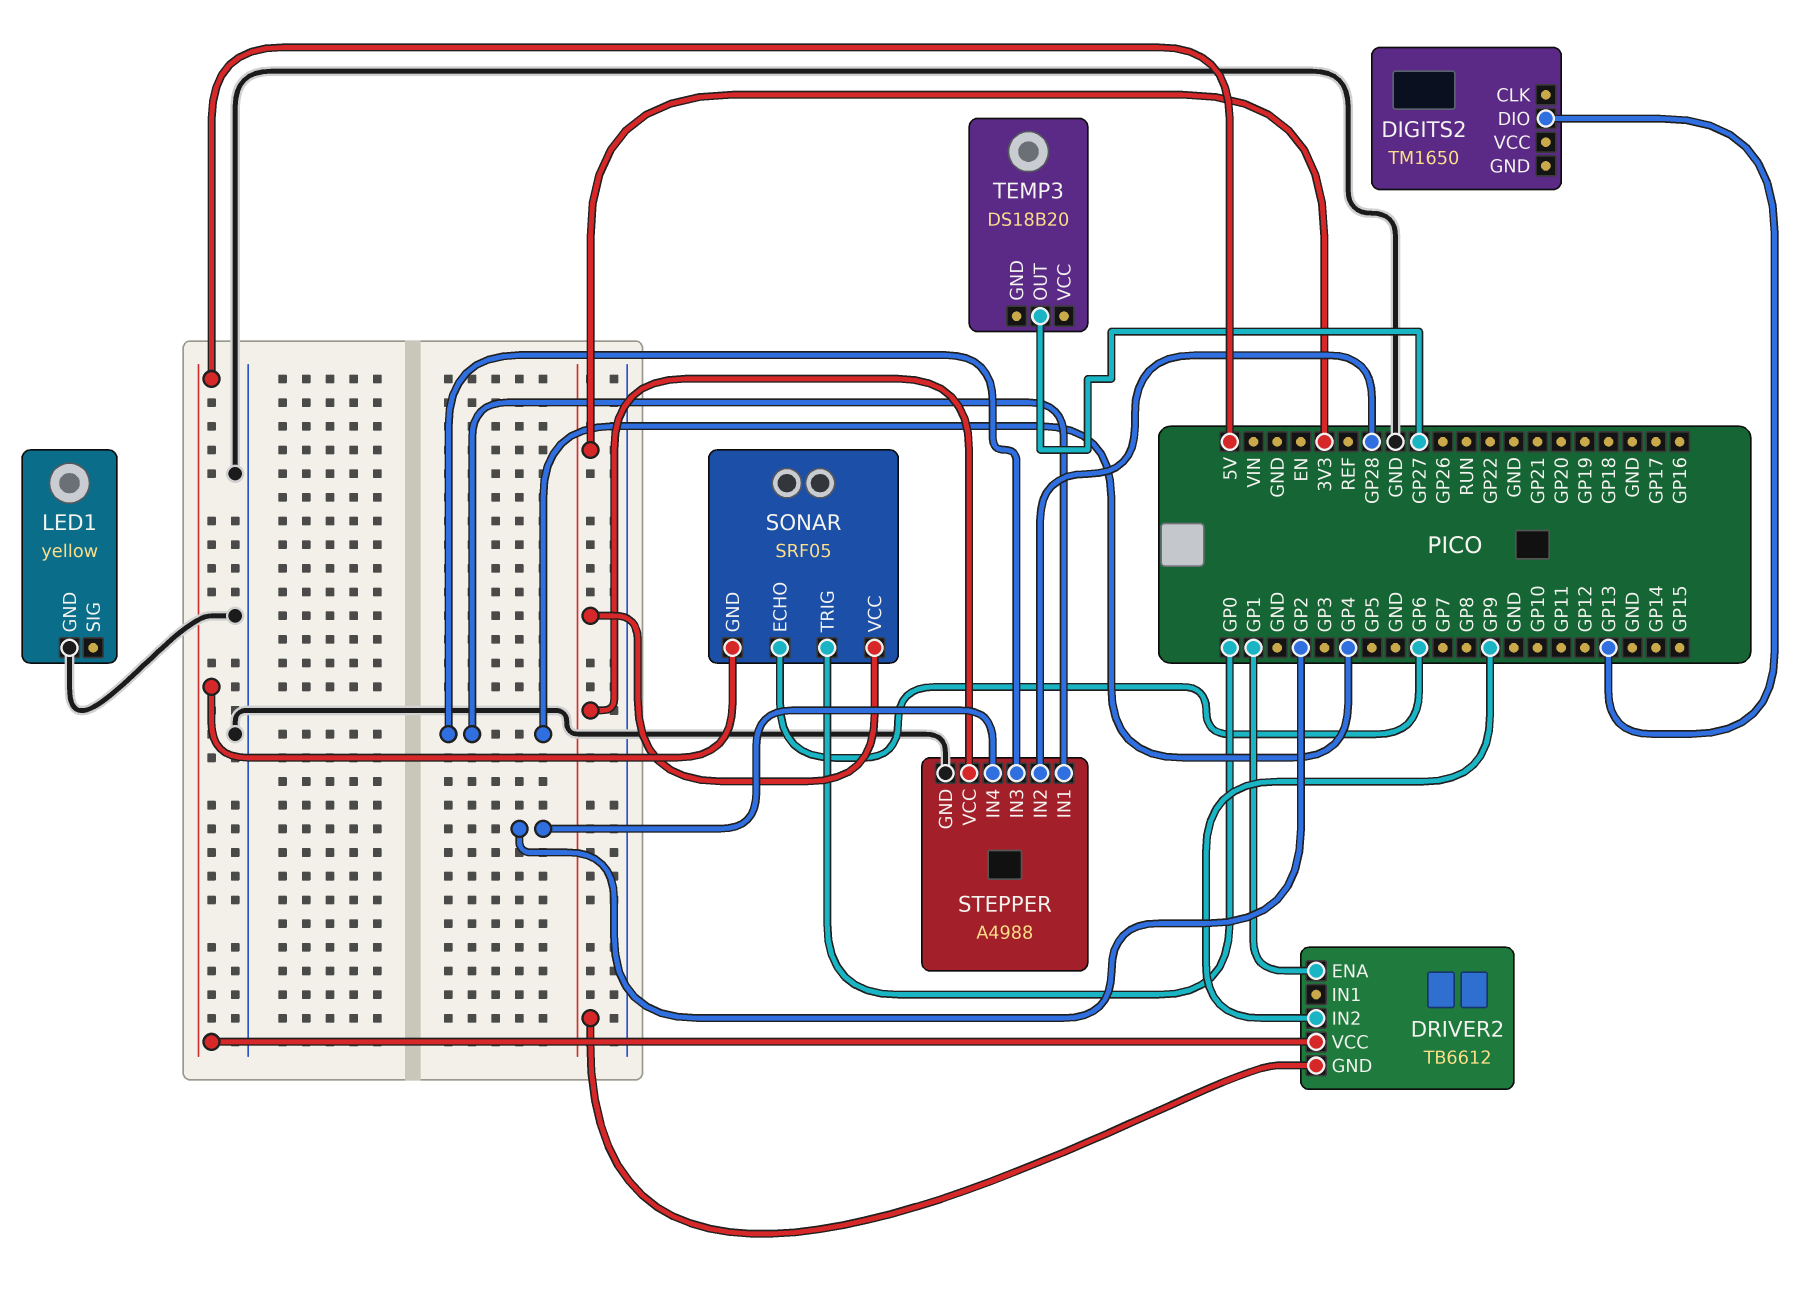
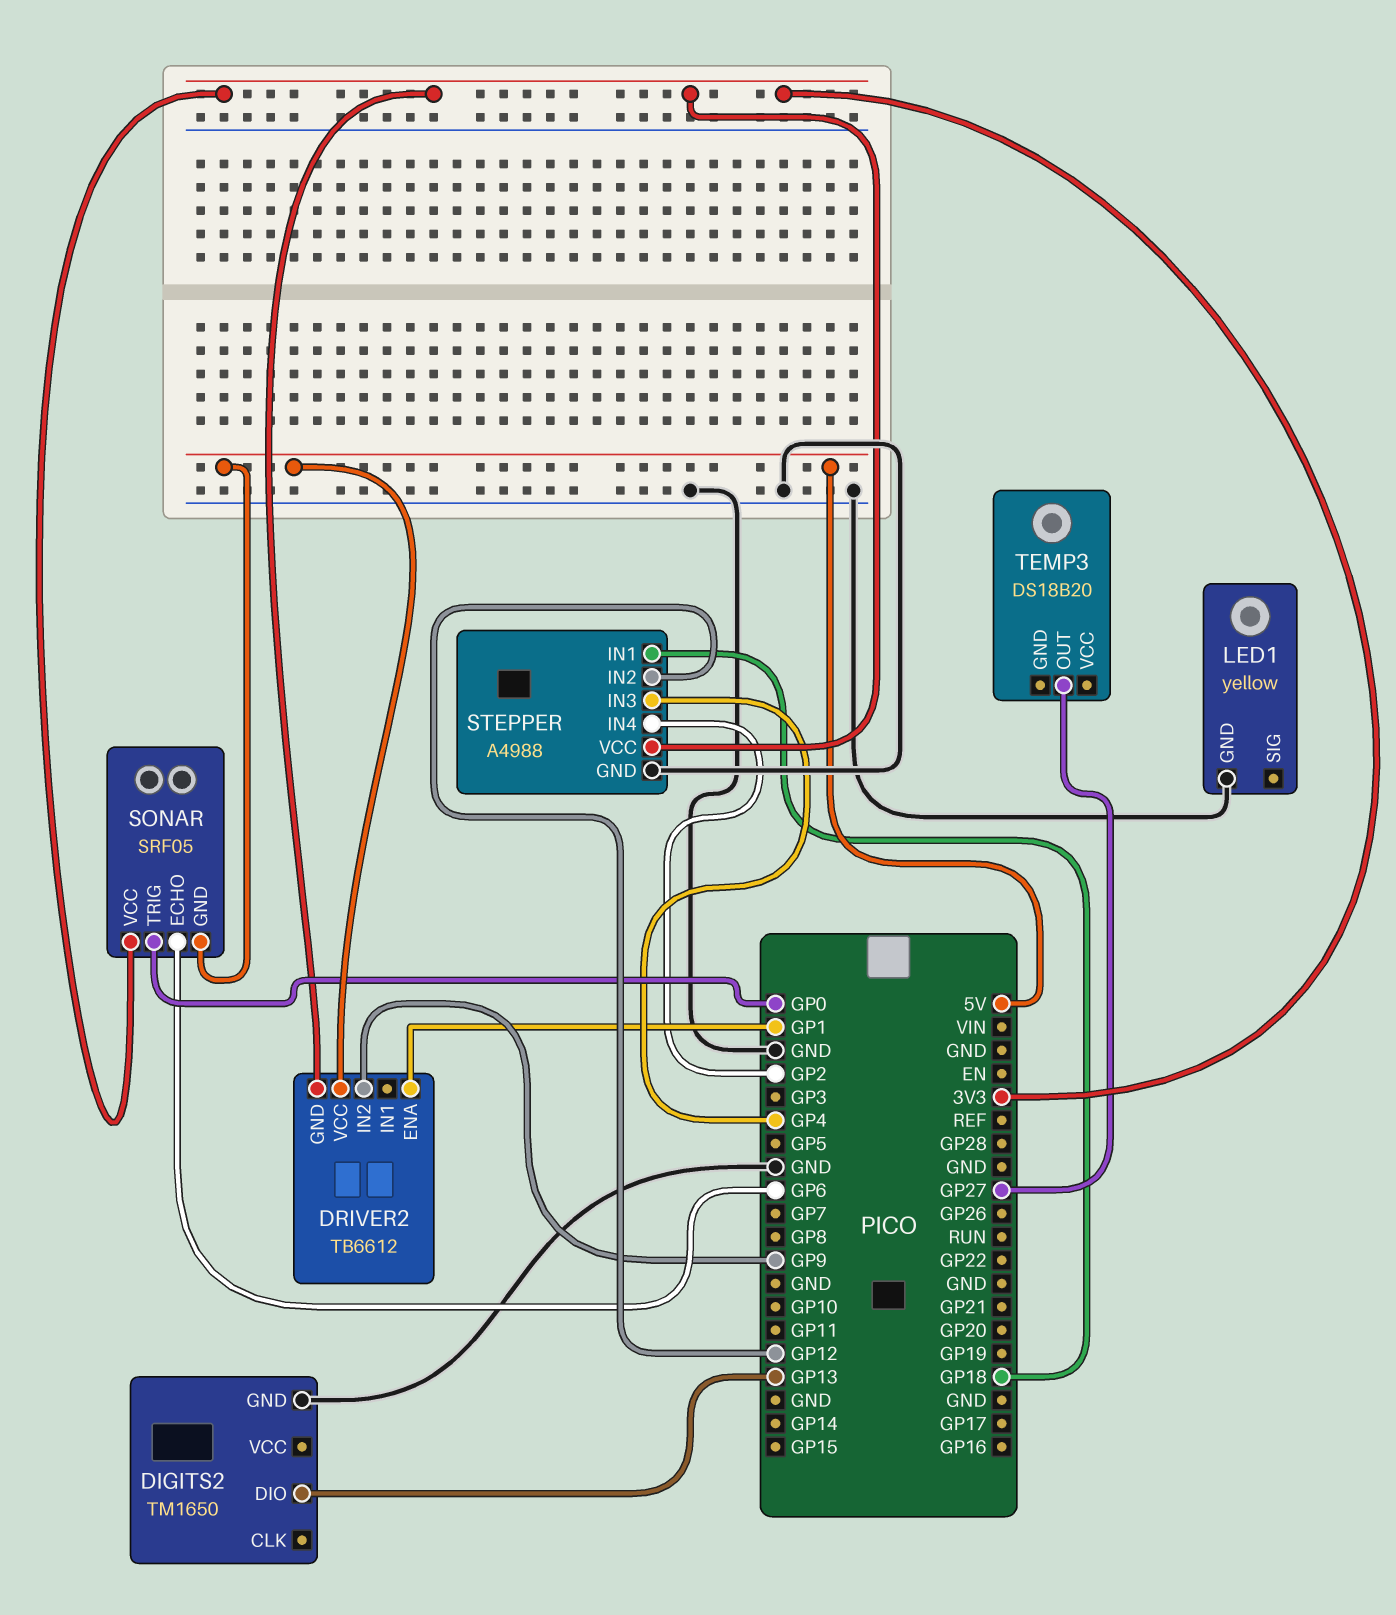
DIGITS2 pin GND: none -> GND
STEPPER pin IN1: GP4 -> GP18
STEPPER pin IN2: GP28 -> GP12

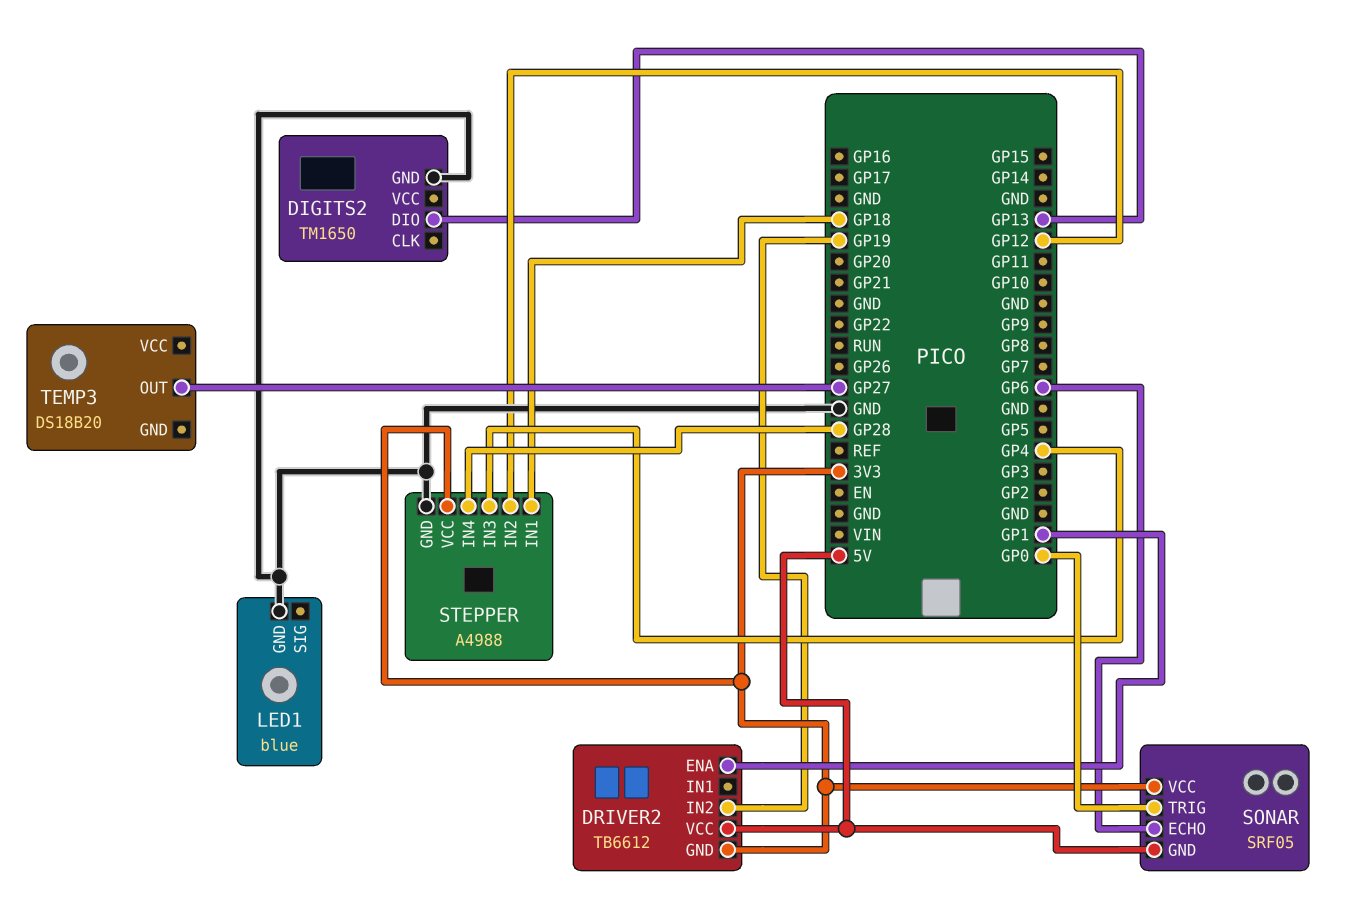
DRIVER2 pin IN2: GP9 -> GP19
LED1: yellow -> blue
STEPPER pin IN4: GP2 -> GP28

